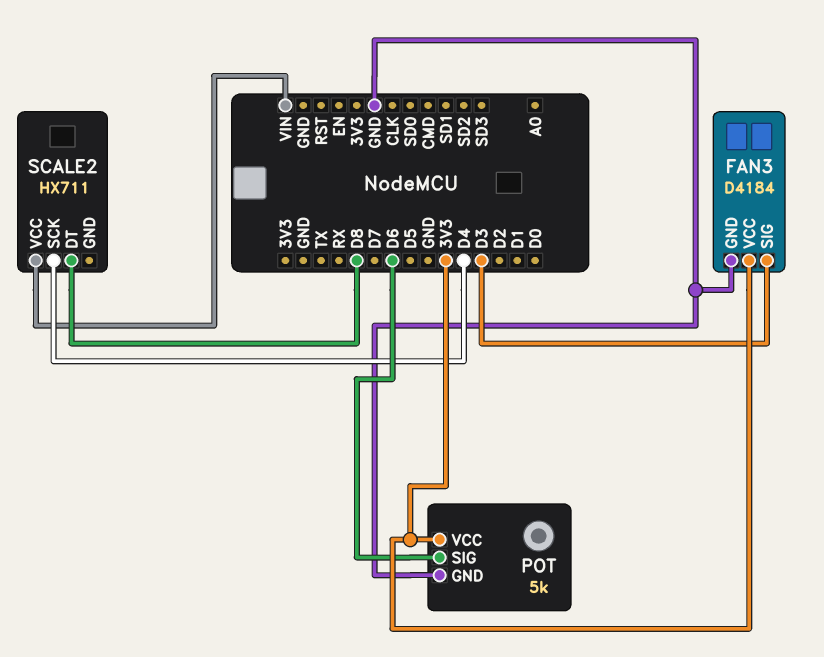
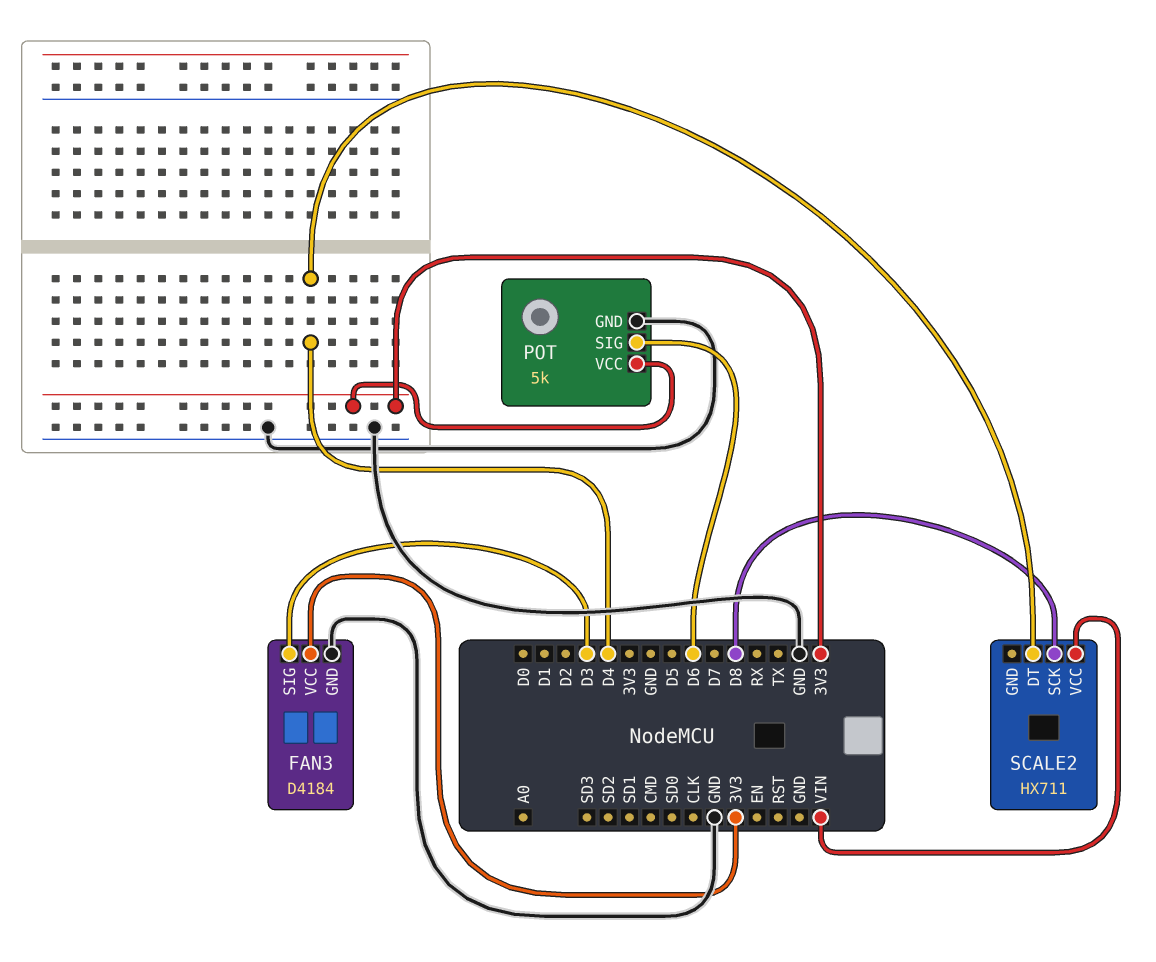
SCALE2 pin DT: D8 -> D4
SCALE2 pin SCK: D4 -> D8

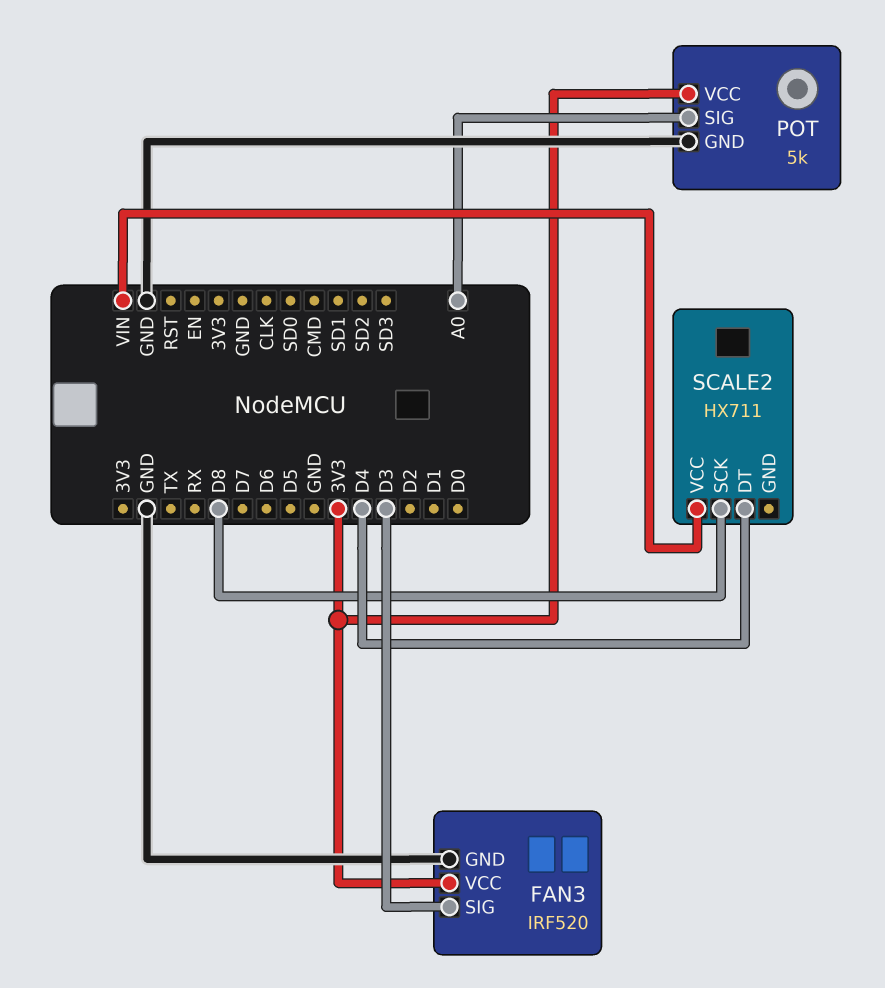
FAN3: D4184 -> IRF520
POT pin SIG: D6 -> A0

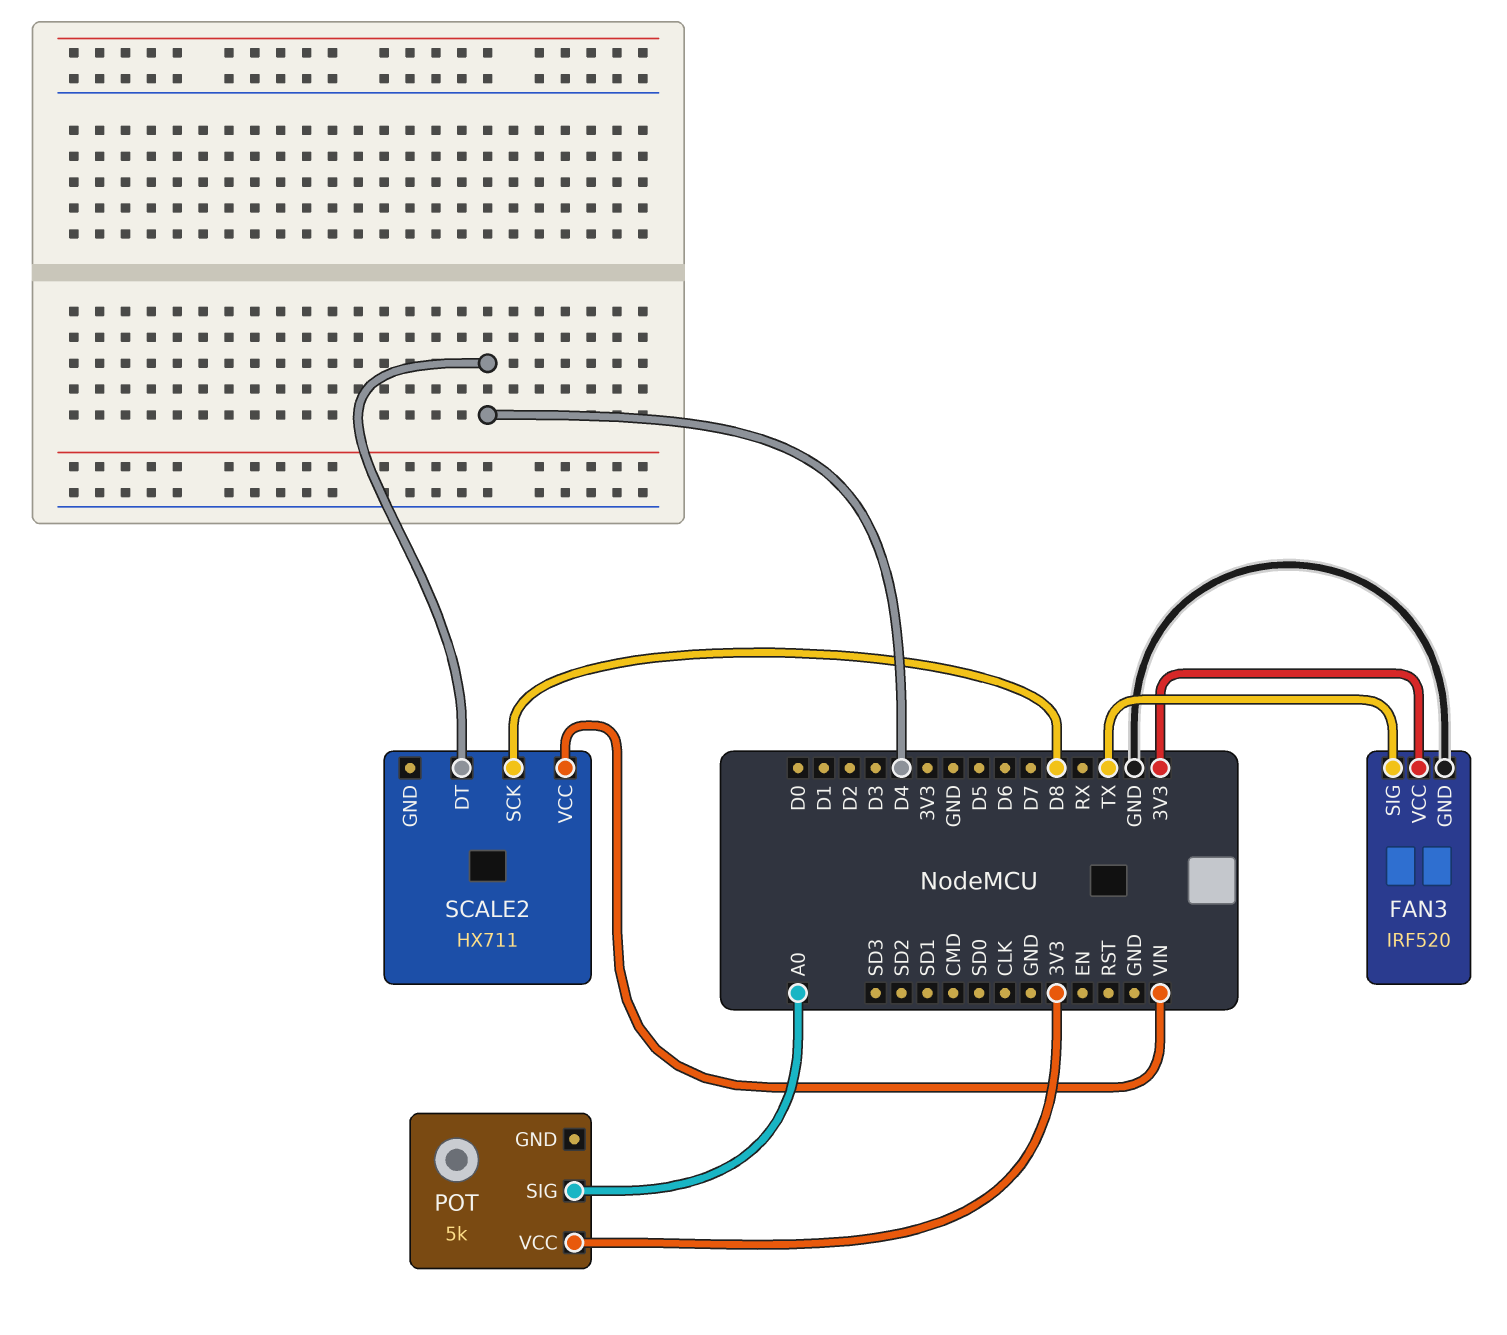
FAN3 pin SIG: D3 -> TX
POT pin GND: GND -> none

